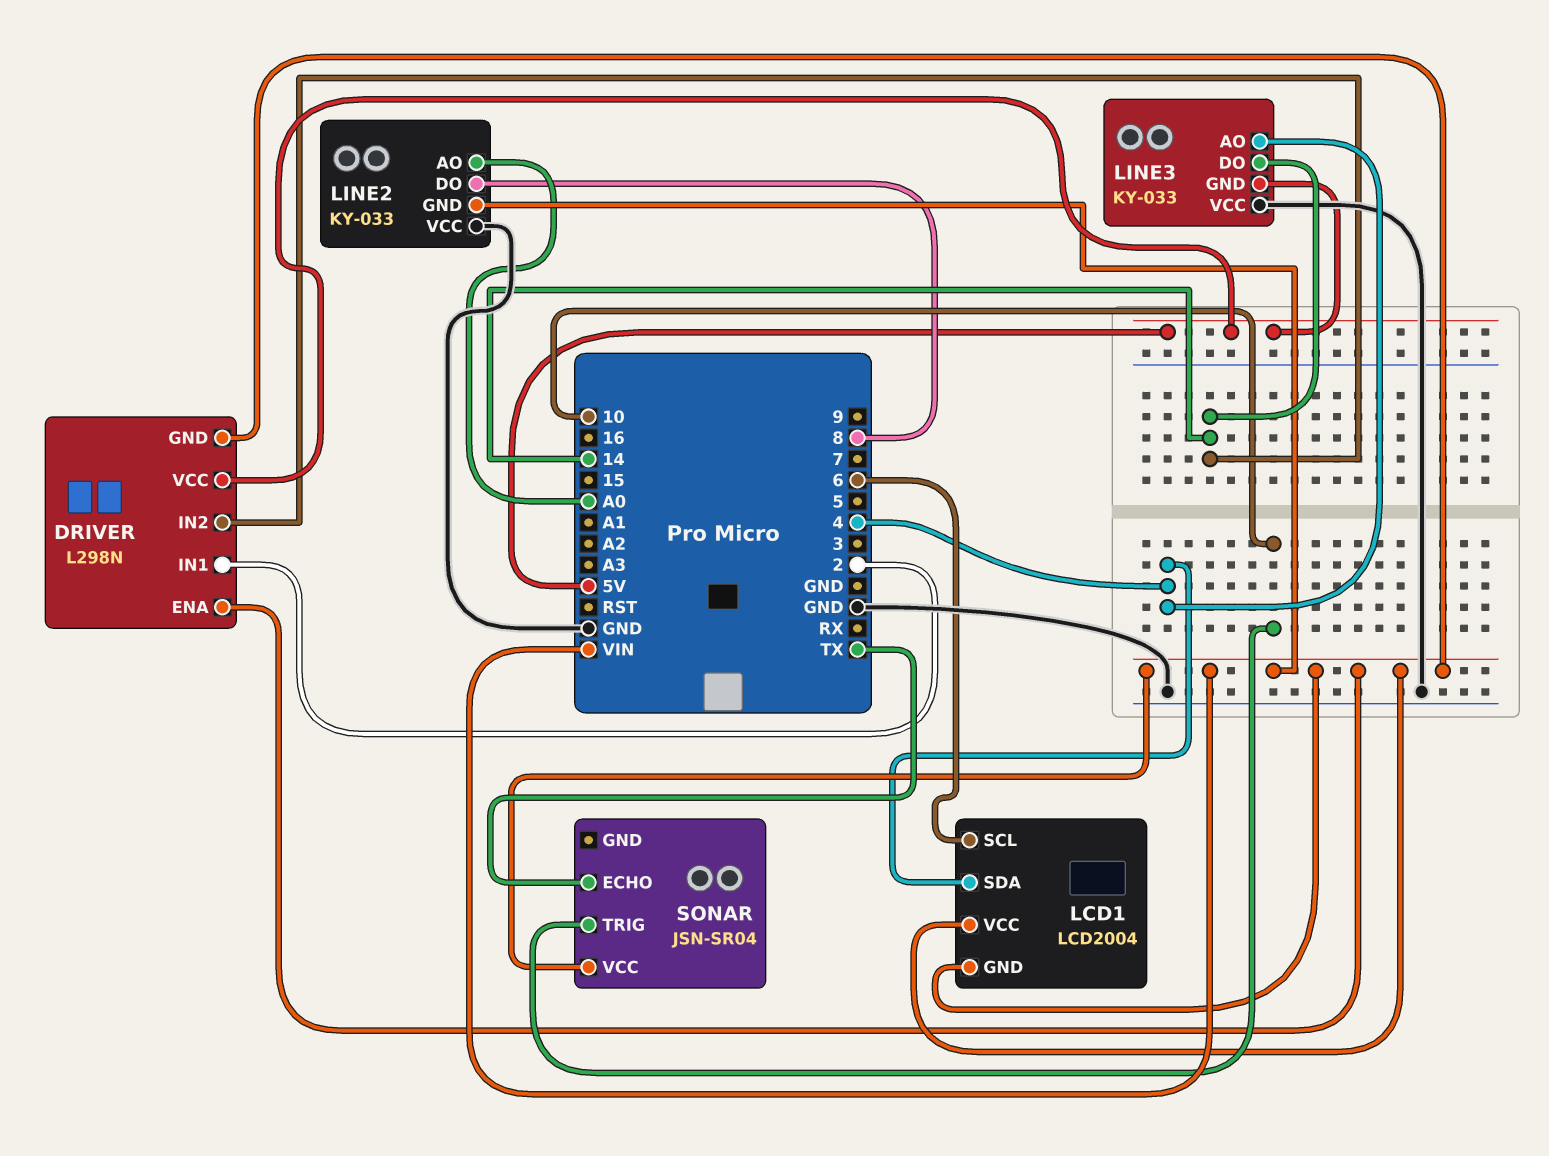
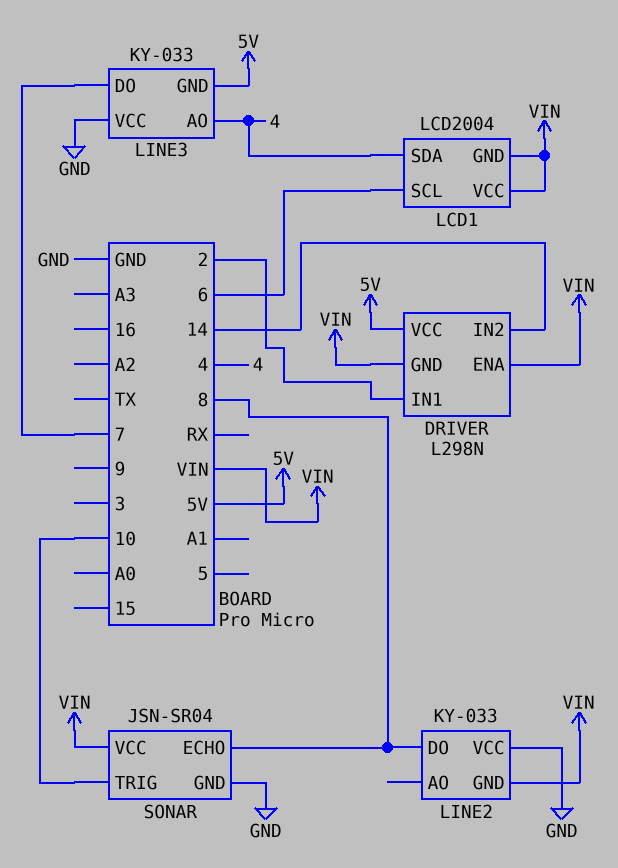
LINE2 pin AO: A0 -> none
LINE3 pin DO: 14 -> 7
SONAR pin ECHO: TX -> 8
SONAR pin GND: none -> GND

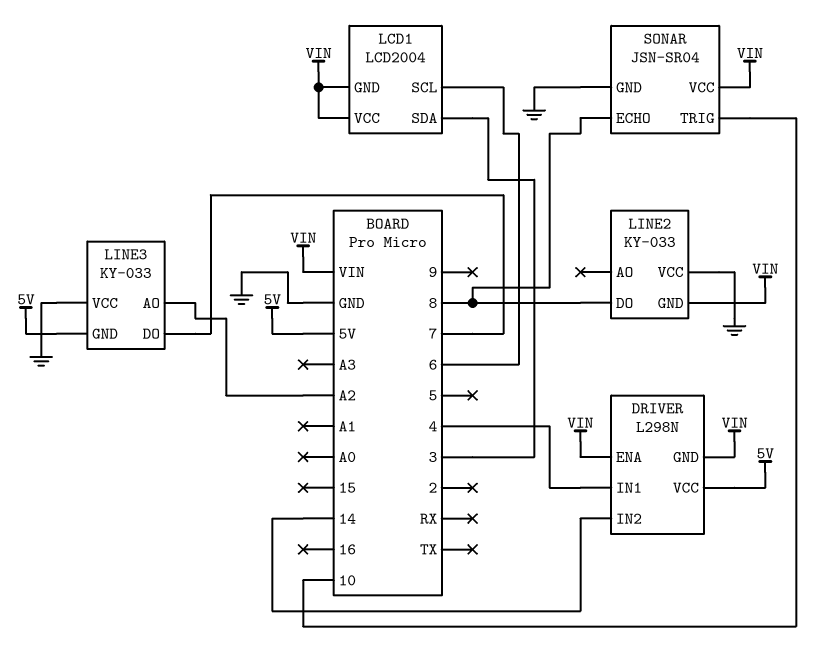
DRIVER pin IN1: 2 -> 4
LCD1 pin SDA: 4 -> 3
LINE3 pin AO: 4 -> A2

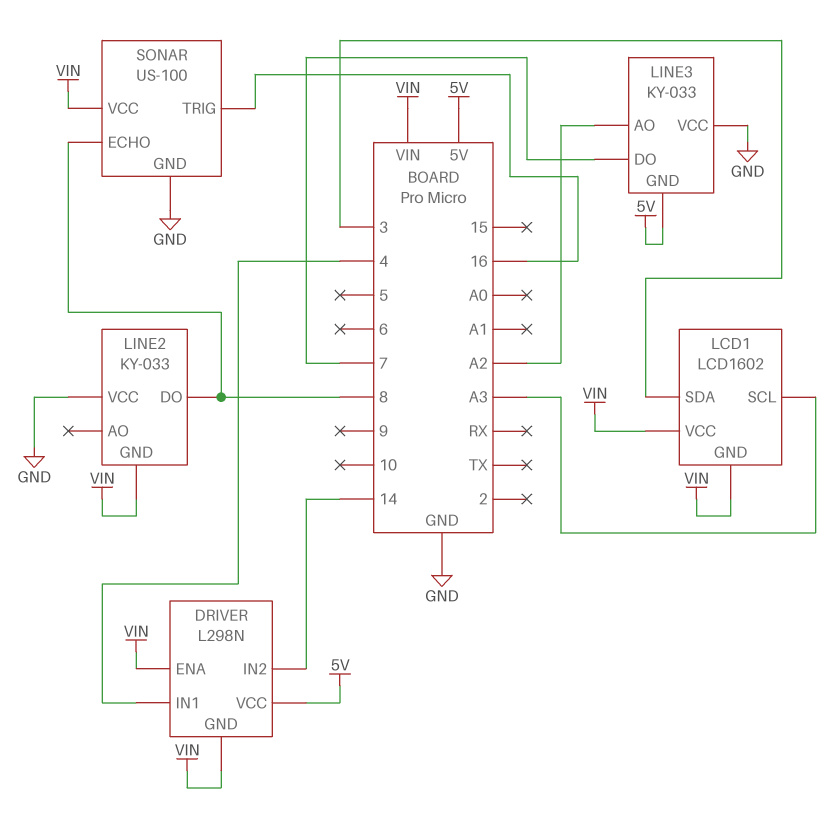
LCD1: LCD2004 -> LCD1602
LCD1 pin SCL: 6 -> A3
SONAR: JSN-SR04 -> US-100
SONAR pin TRIG: 10 -> 16

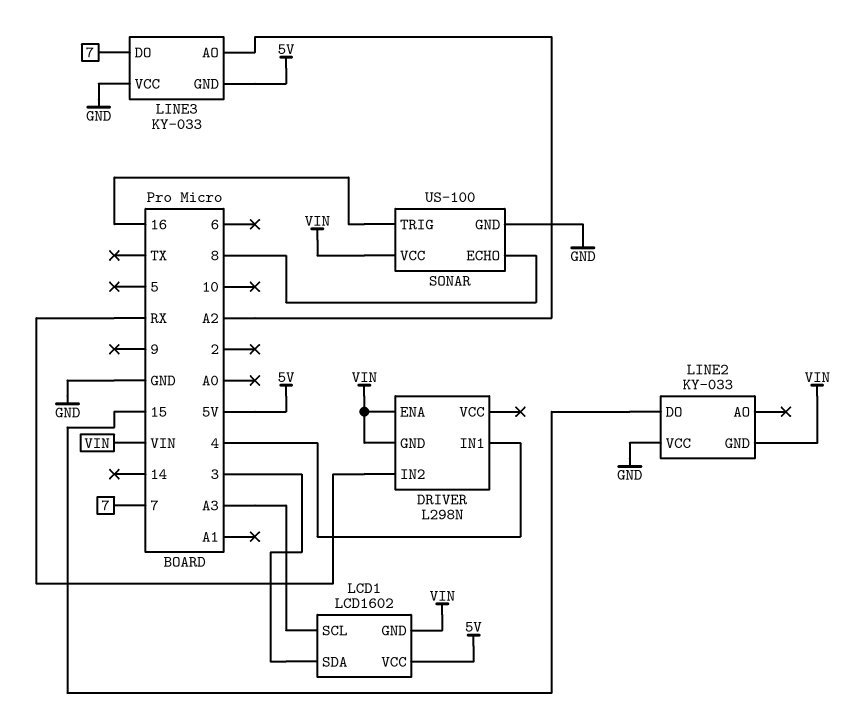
DRIVER pin IN2: 14 -> RX
DRIVER pin VCC: 5V -> none
LCD1 pin VCC: VIN -> 5V
LINE2 pin DO: 8 -> 15

